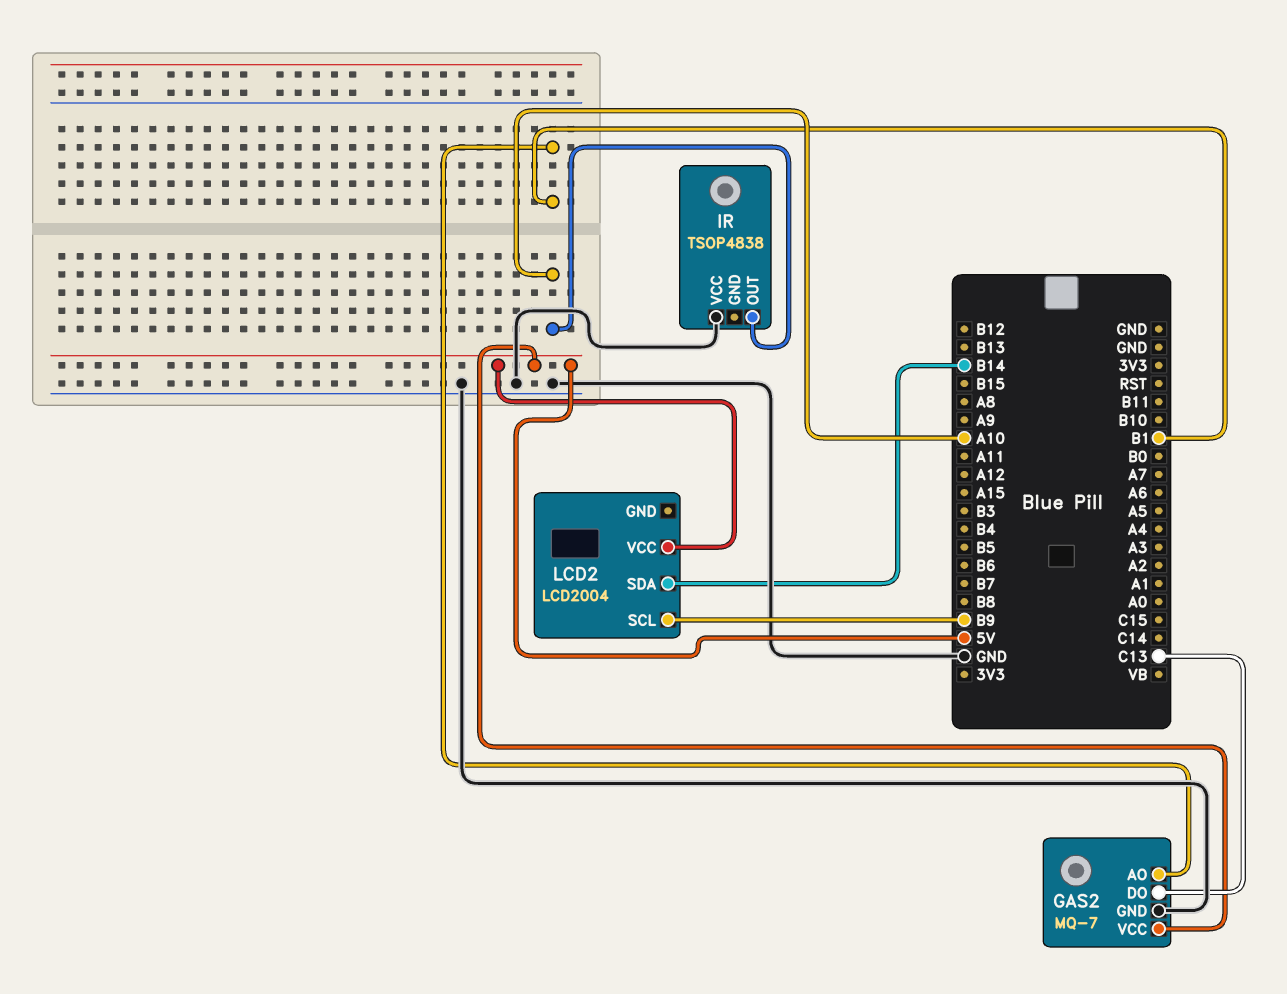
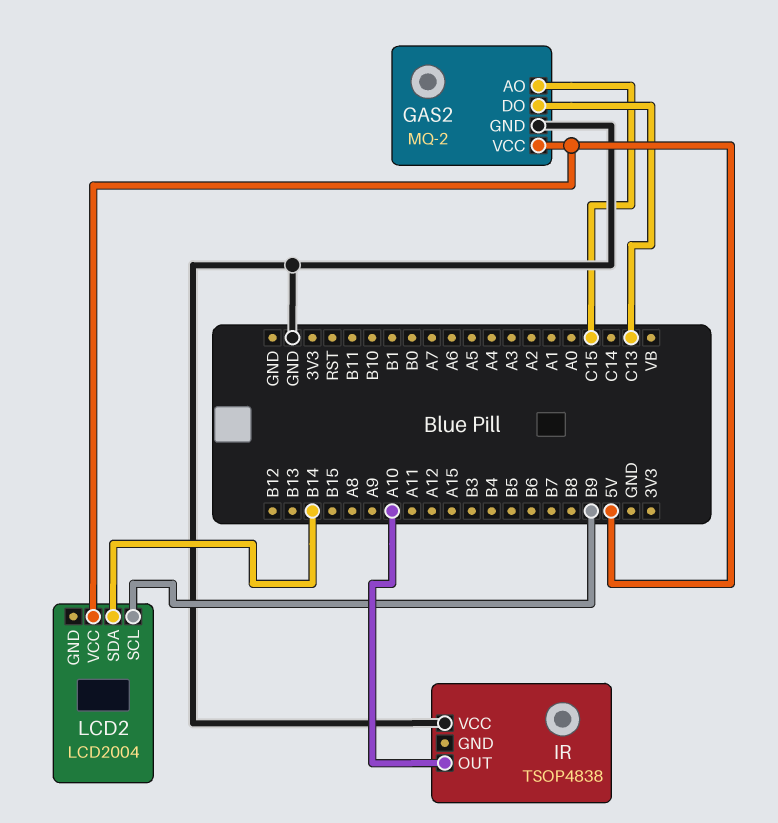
GAS2: MQ-7 -> MQ-2
GAS2 pin AO: B1 -> C15

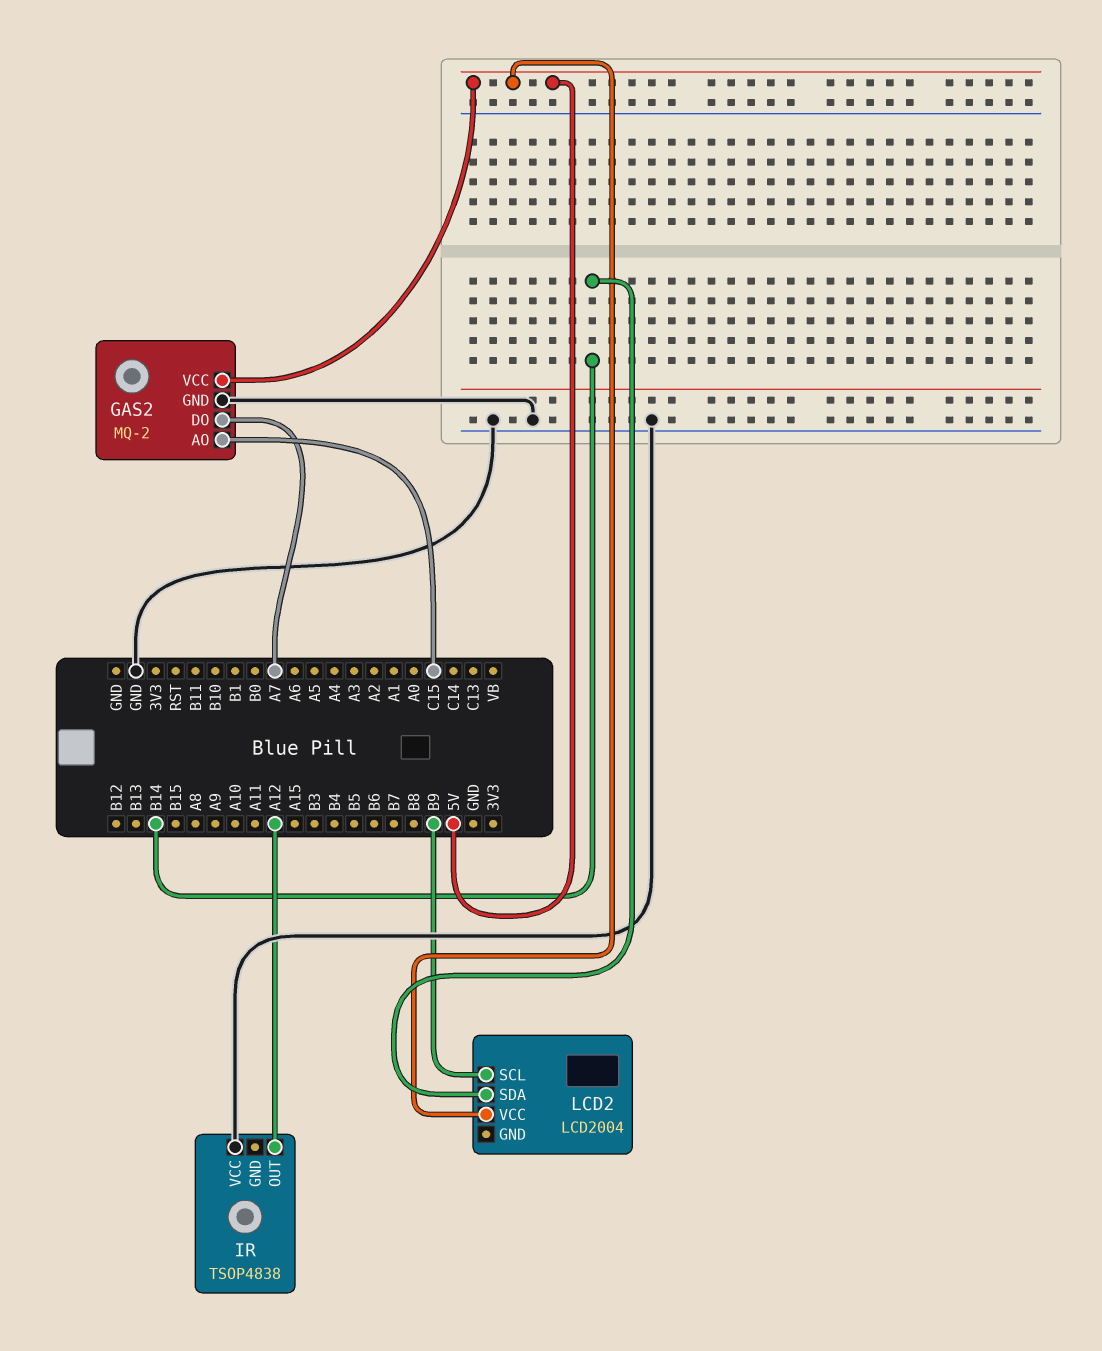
GAS2 pin DO: C13 -> A7
IR pin OUT: A10 -> A12

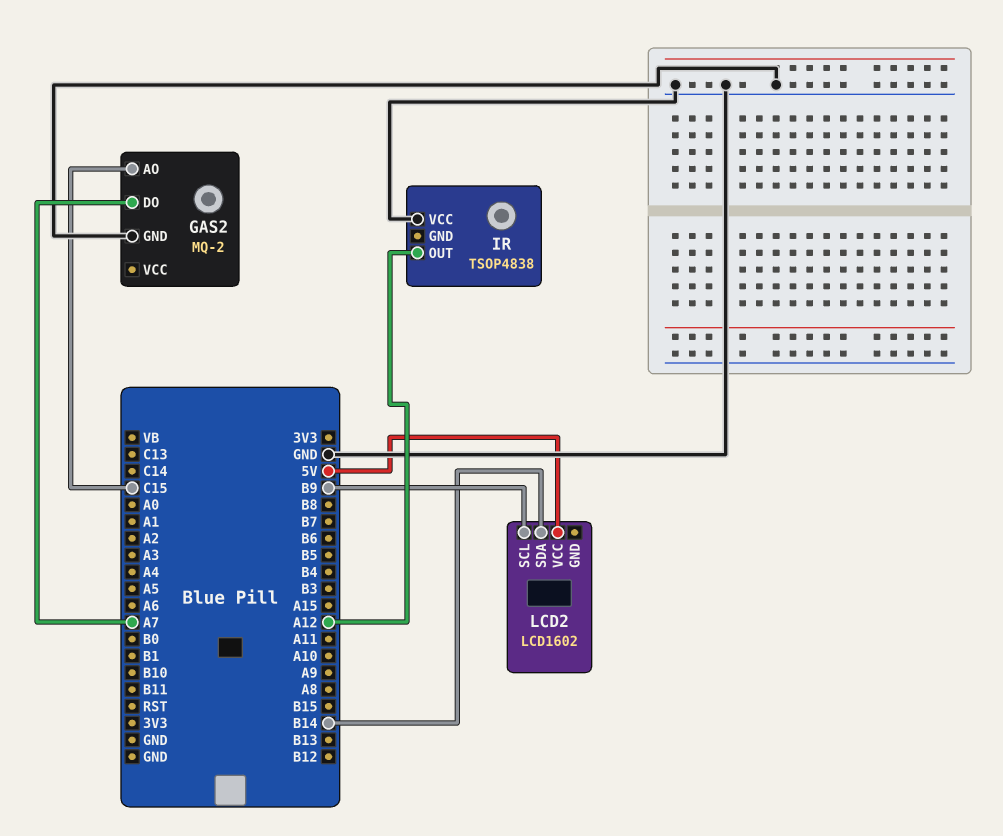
GAS2 pin VCC: 5V -> none
LCD2: LCD2004 -> LCD1602

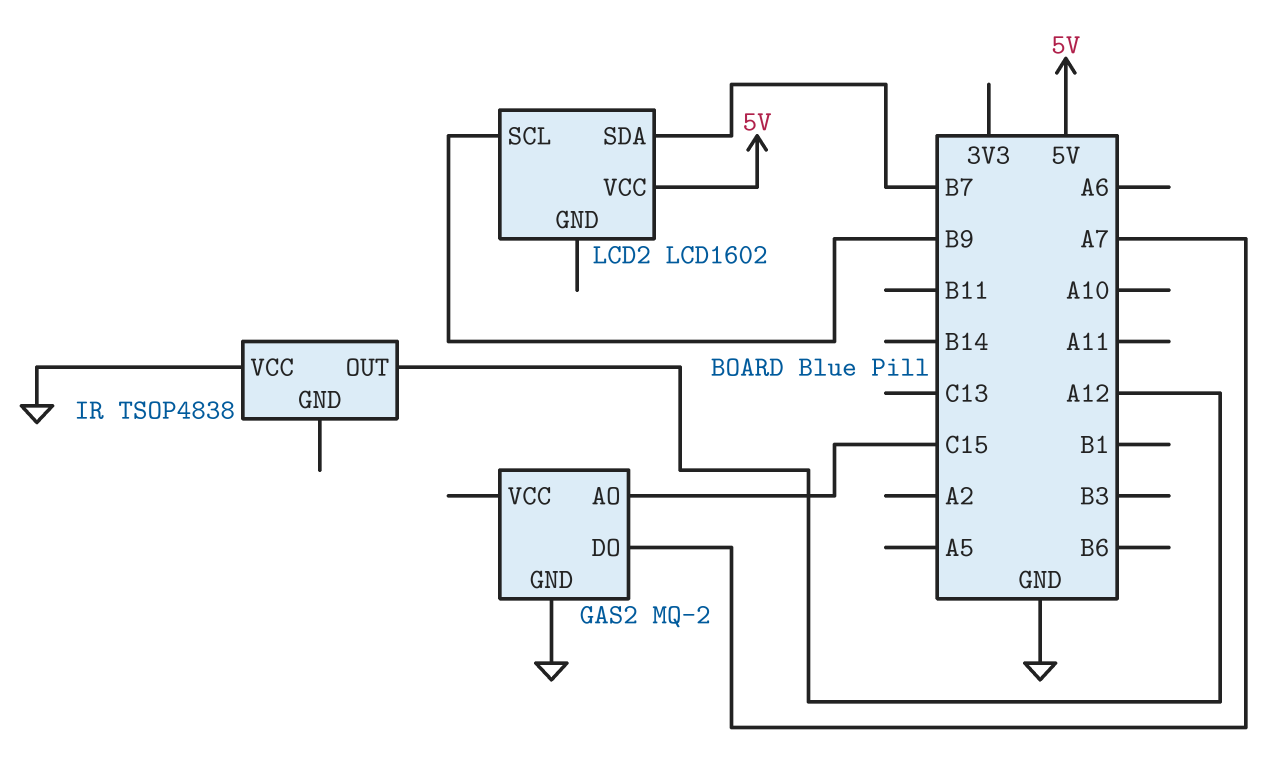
LCD2 pin SDA: B14 -> B7

